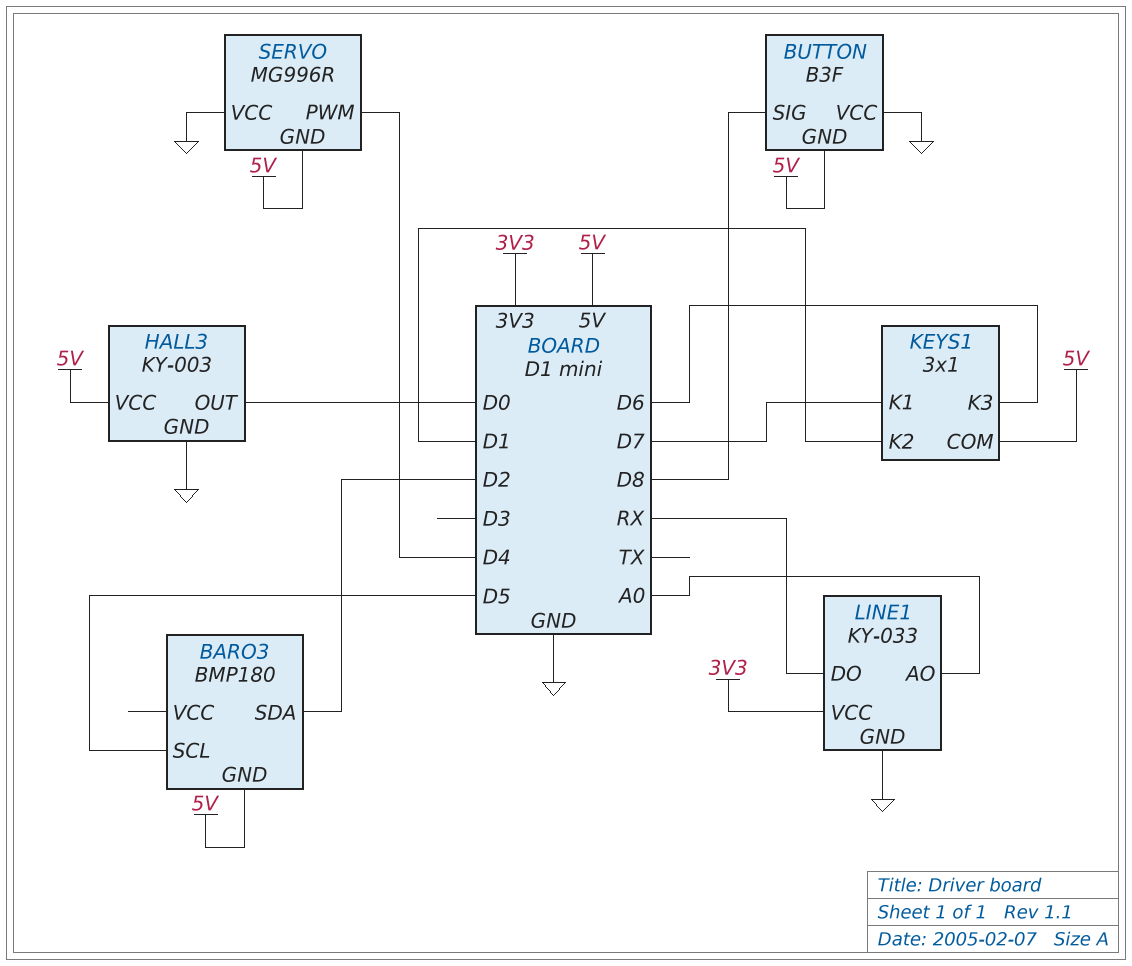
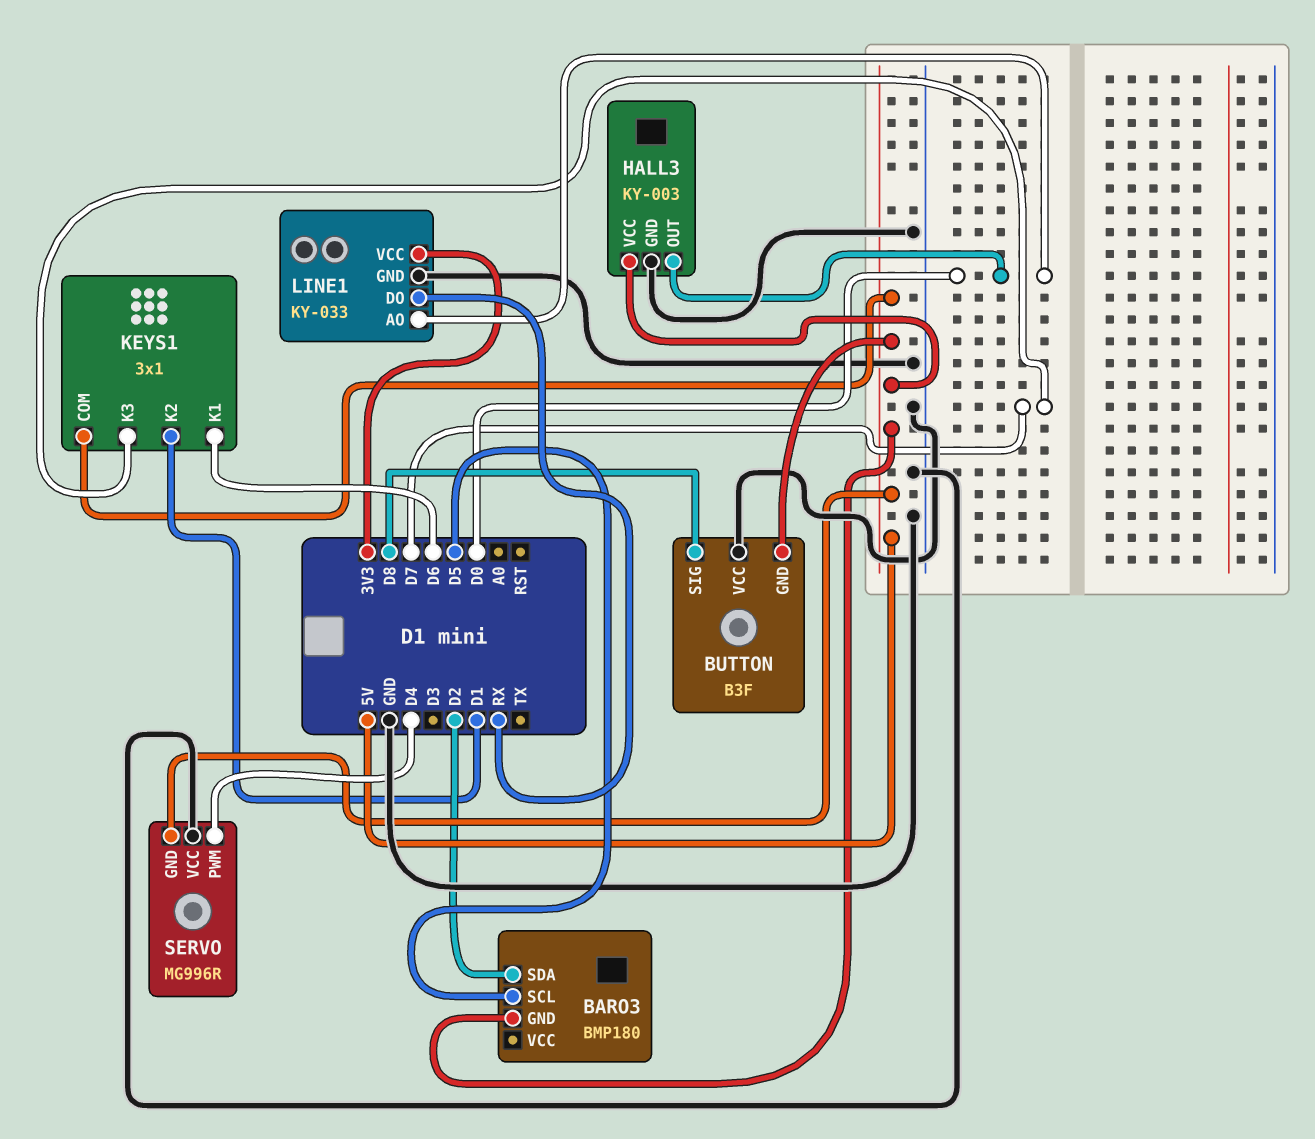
KEYS1 pin K1: D7 -> D6
KEYS1 pin K3: D6 -> D7
LINE1 pin AO: A0 -> D0

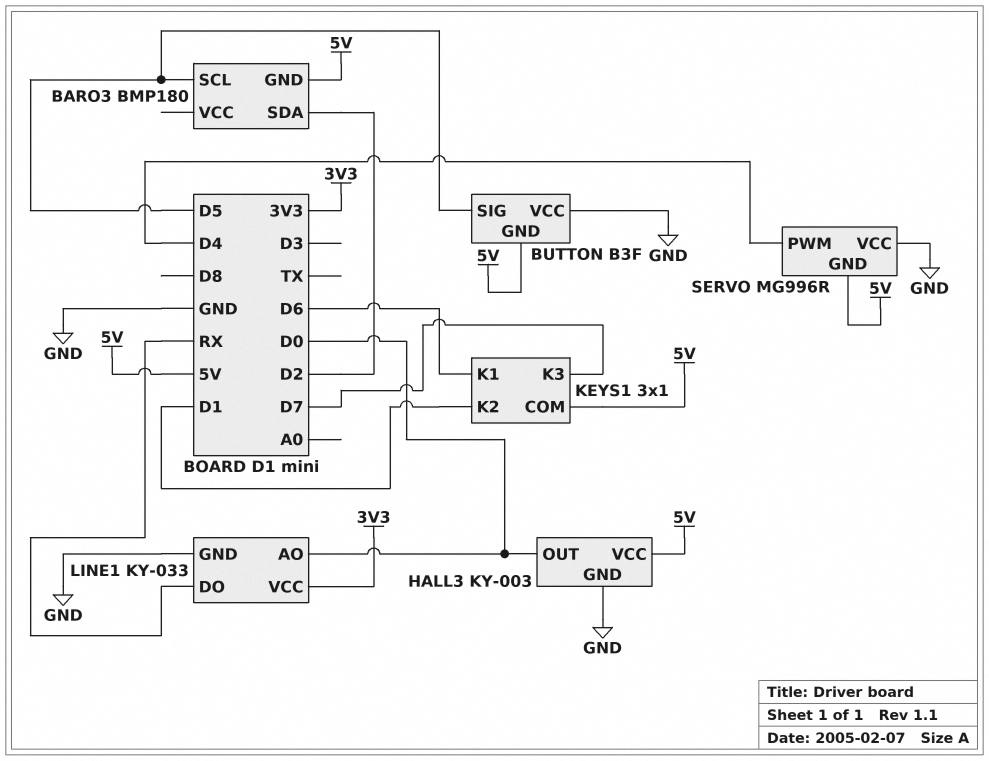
BUTTON pin SIG: D8 -> D5

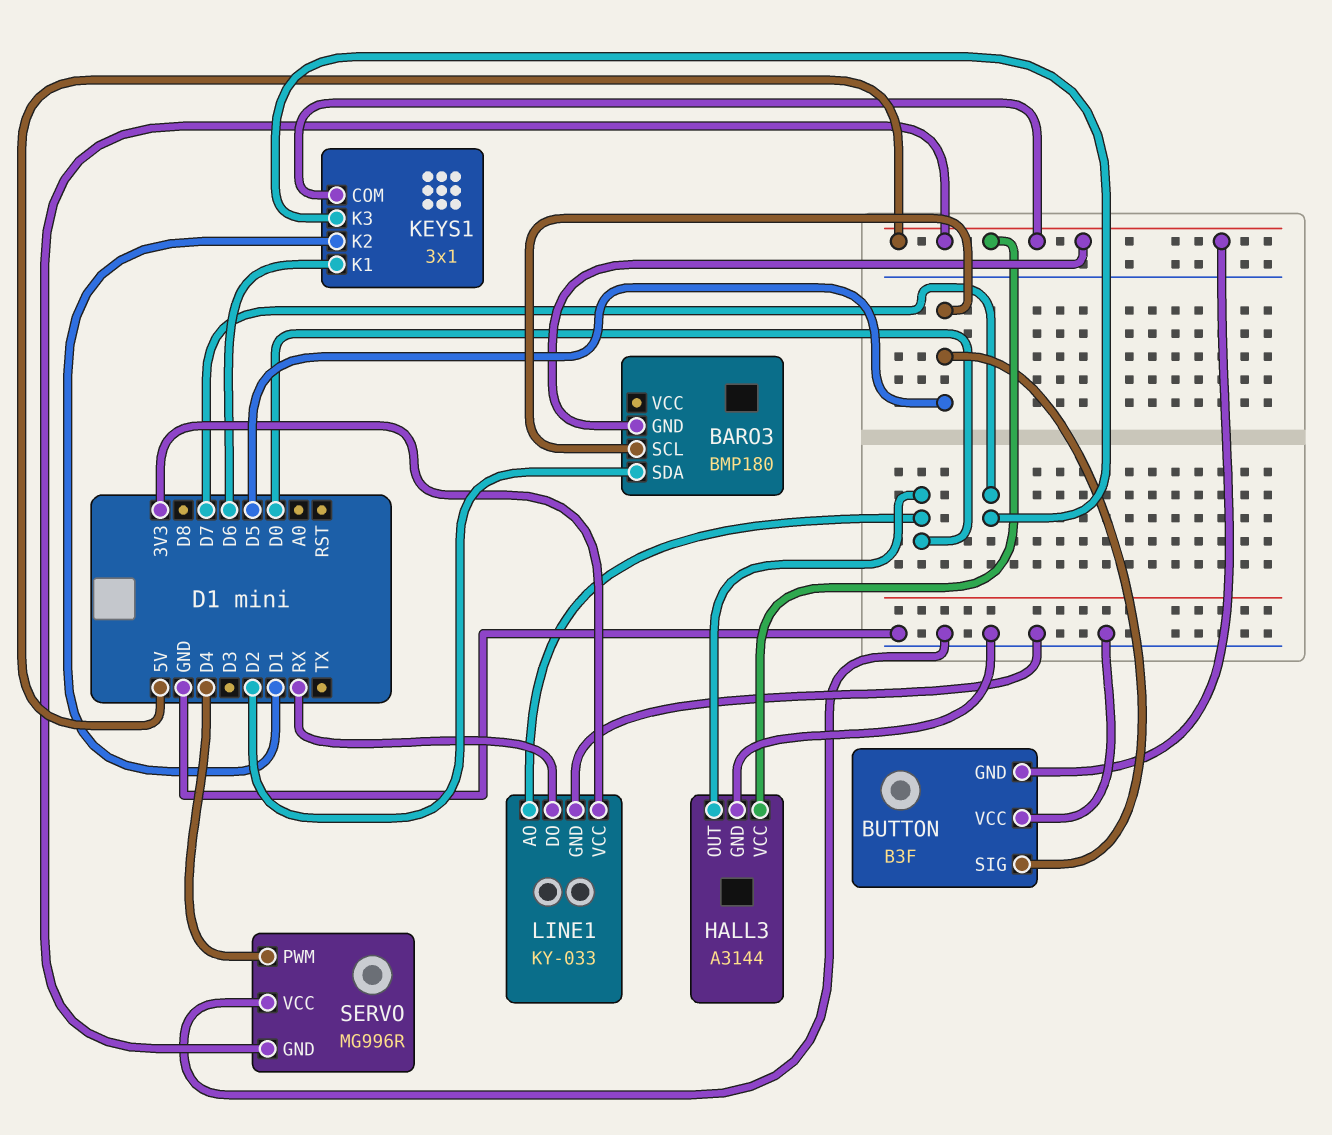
HALL3: KY-003 -> A3144

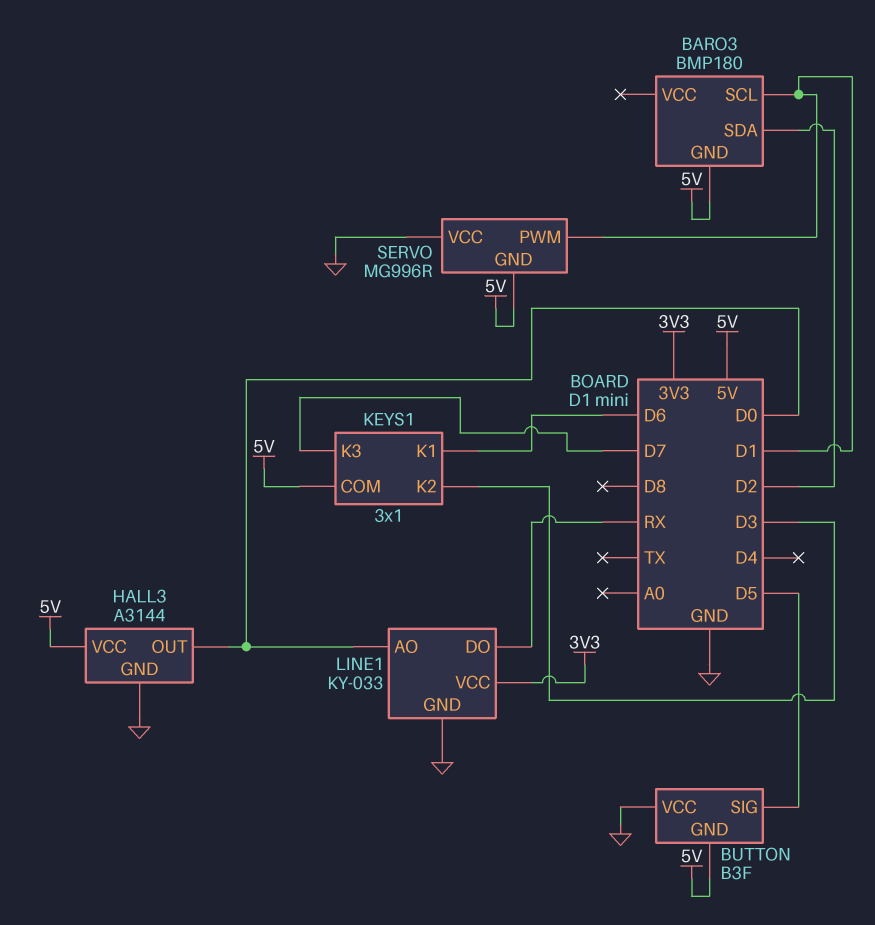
BARO3 pin SCL: D5 -> D1
KEYS1 pin K2: D1 -> D3
SERVO pin PWM: D4 -> D1

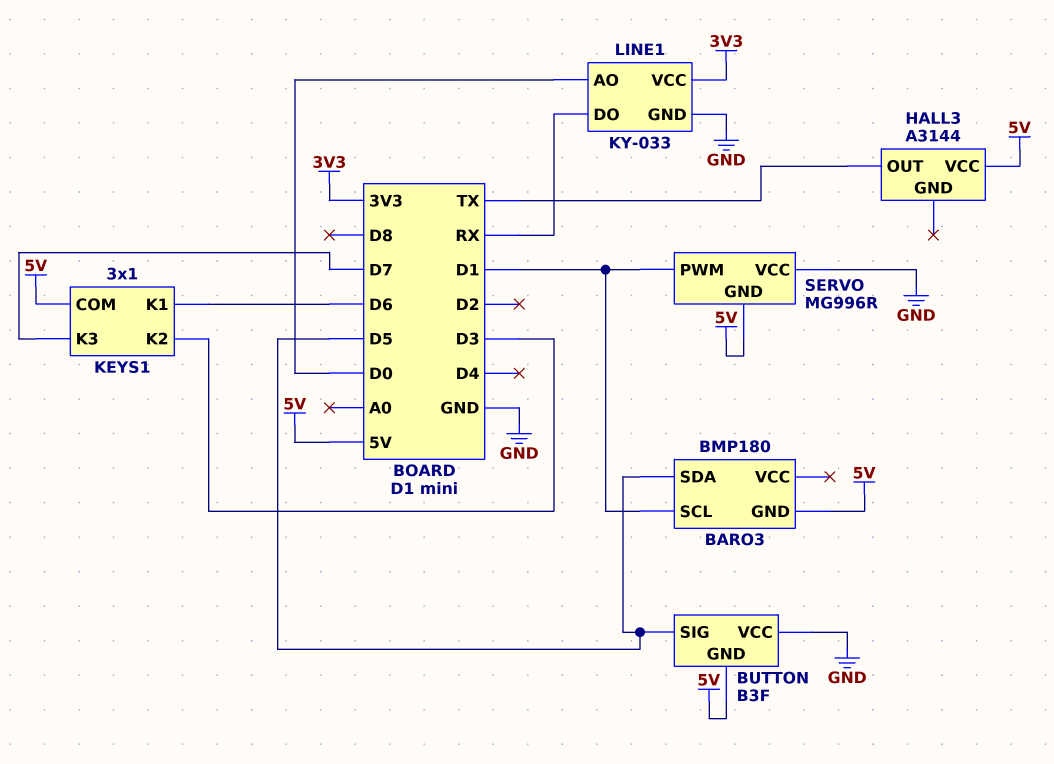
BARO3 pin SDA: D2 -> D5
HALL3 pin GND: GND -> none
HALL3 pin OUT: D0 -> TX

